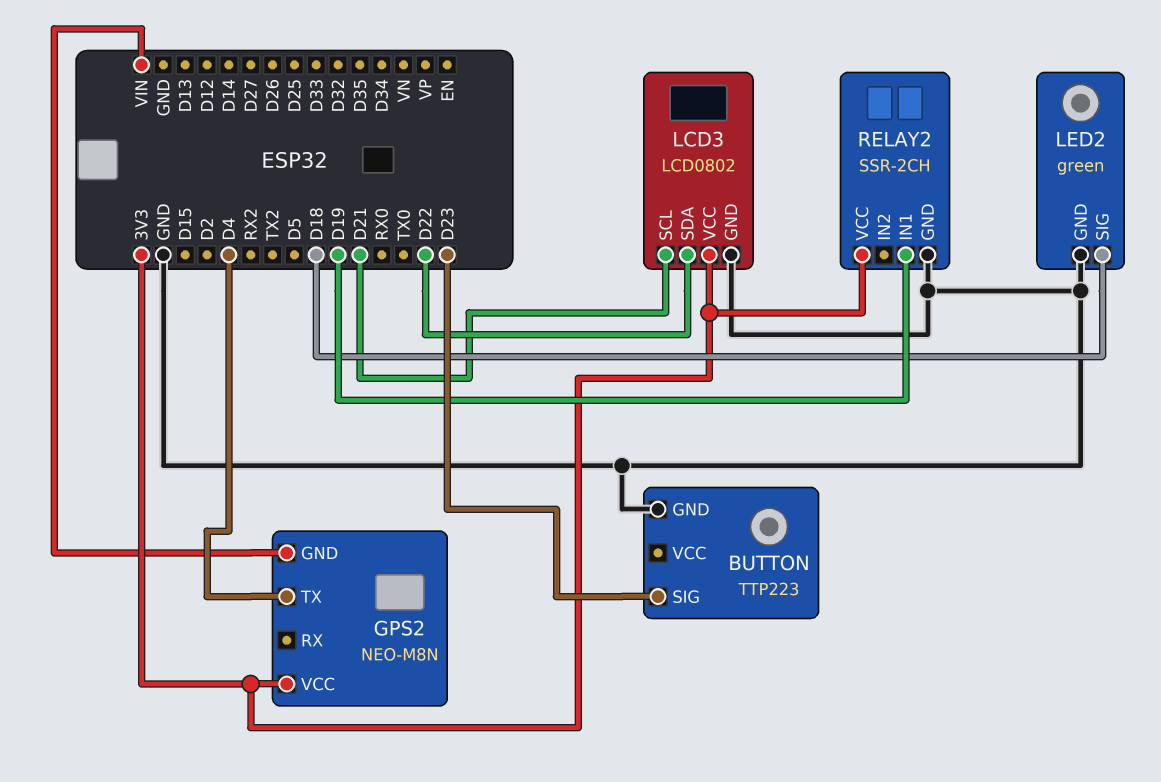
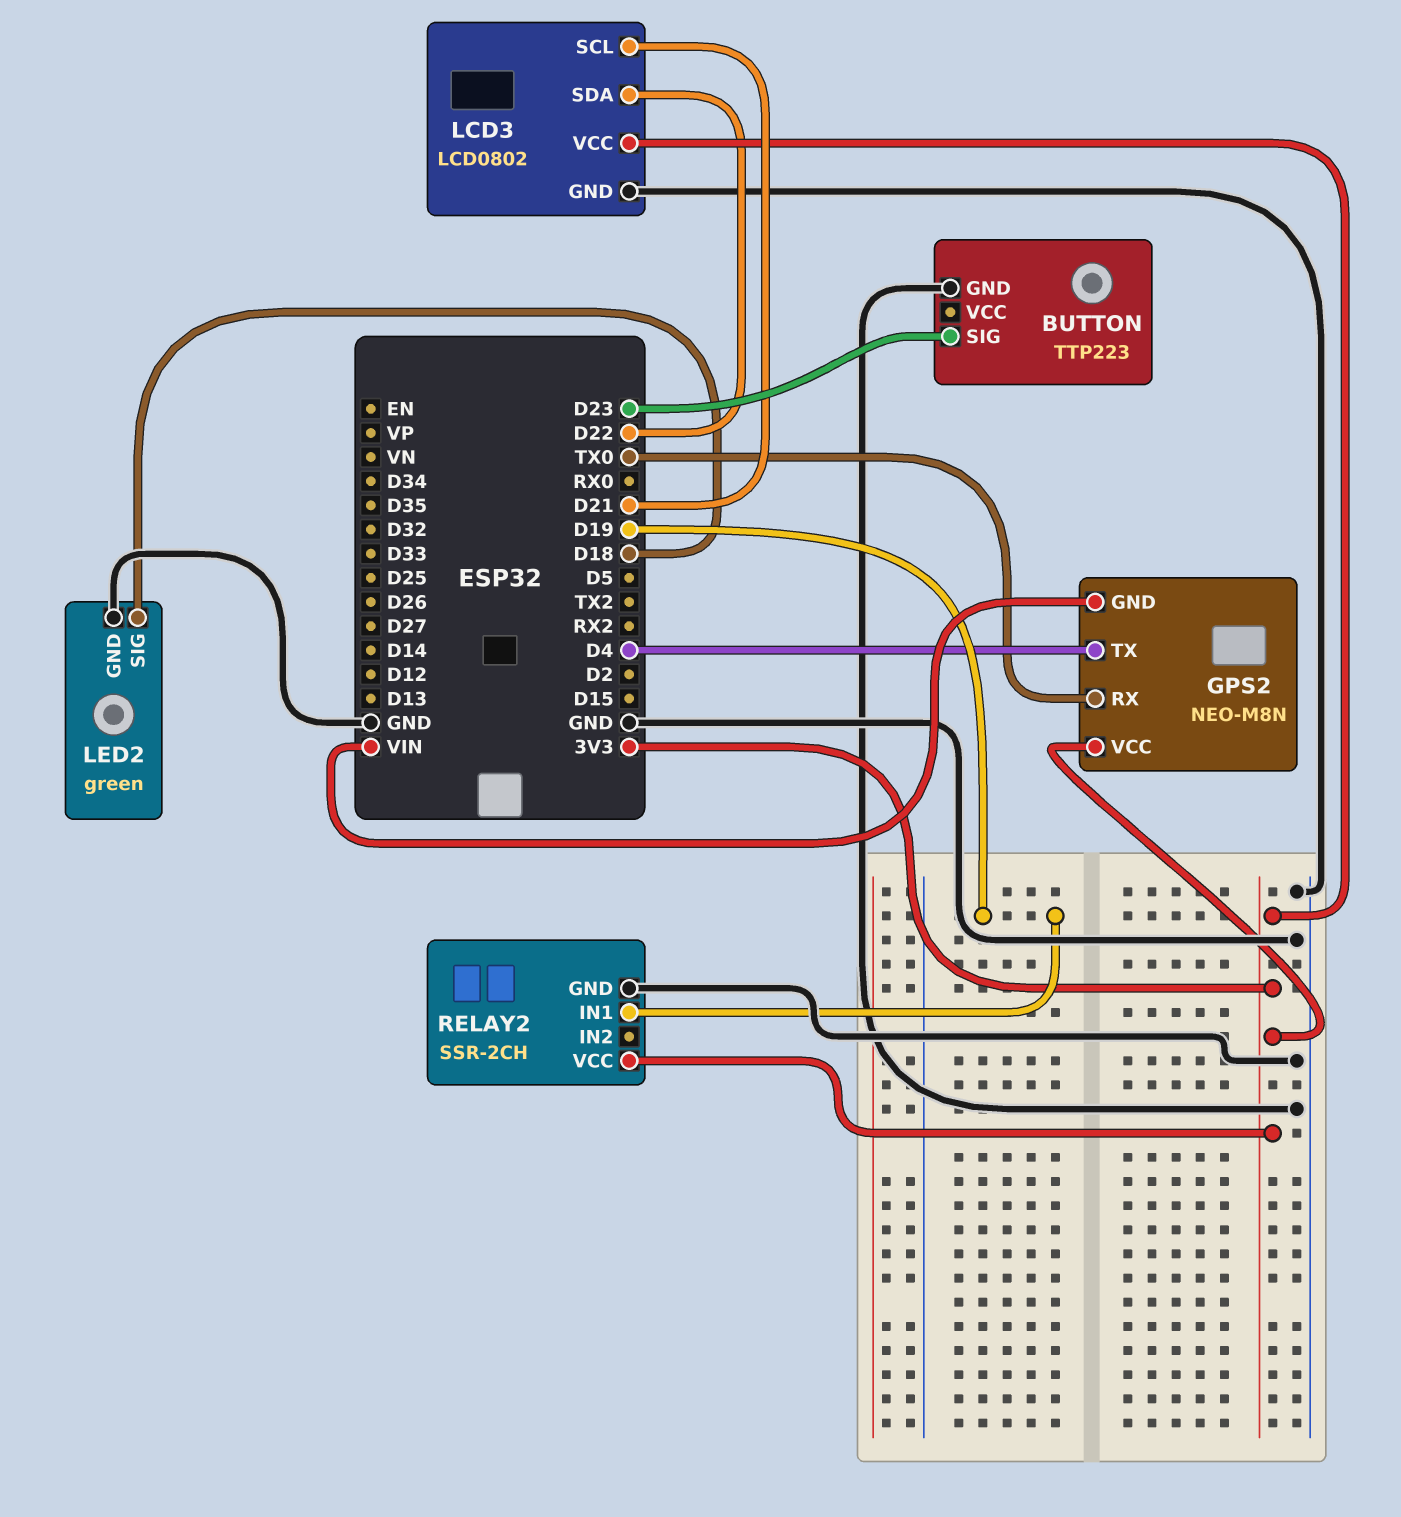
GPS2 pin RX: none -> TX0

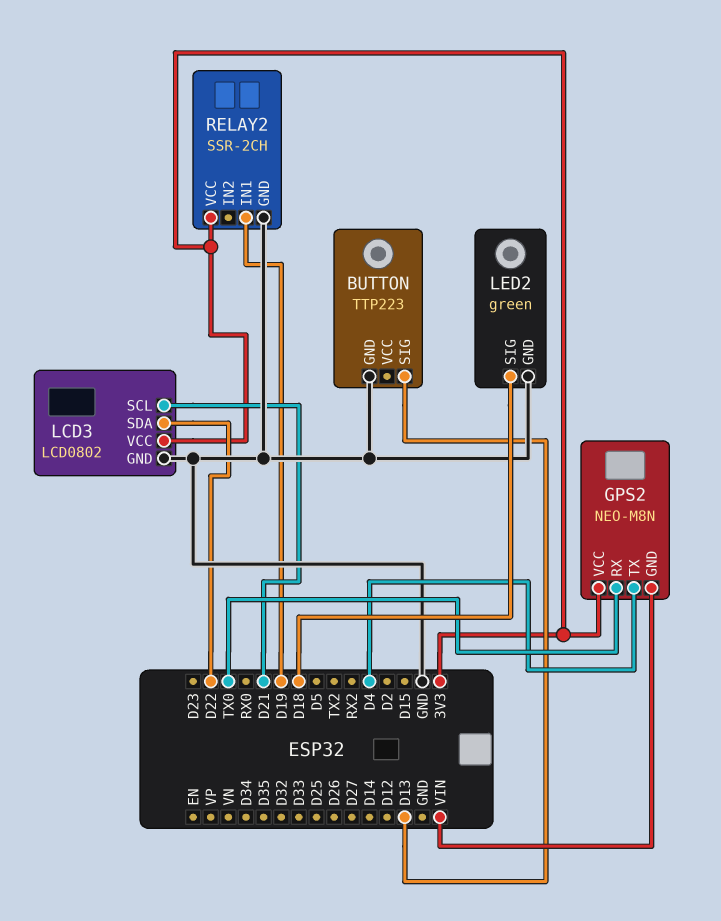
BUTTON pin SIG: D23 -> D13

